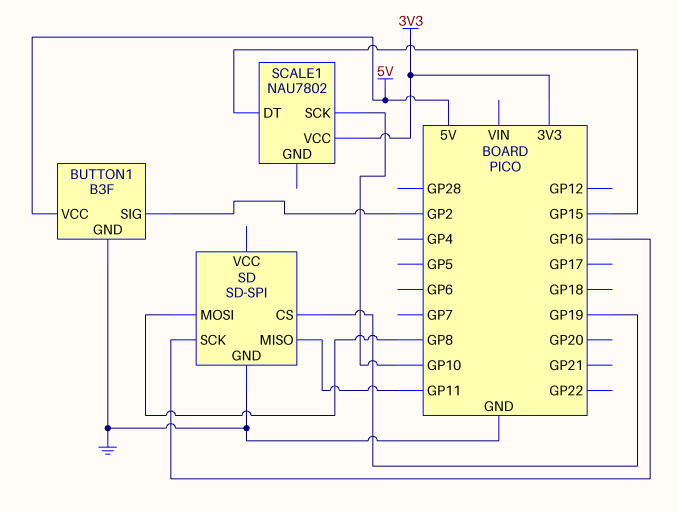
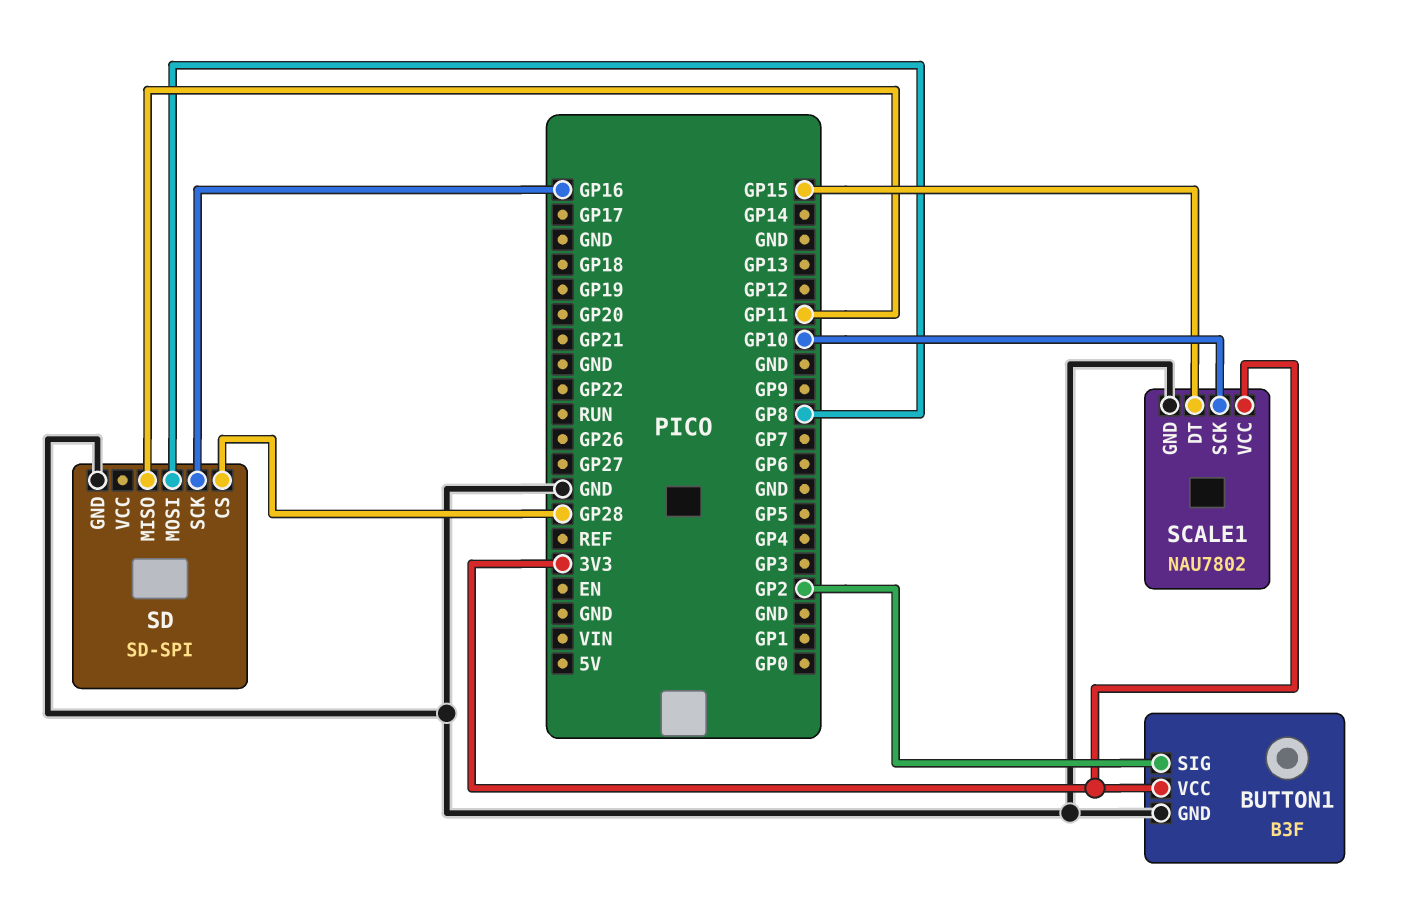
BUTTON1 pin VCC: 5V -> 3V3
SCALE1 pin GND: none -> GND
SD pin CS: GP19 -> GP28

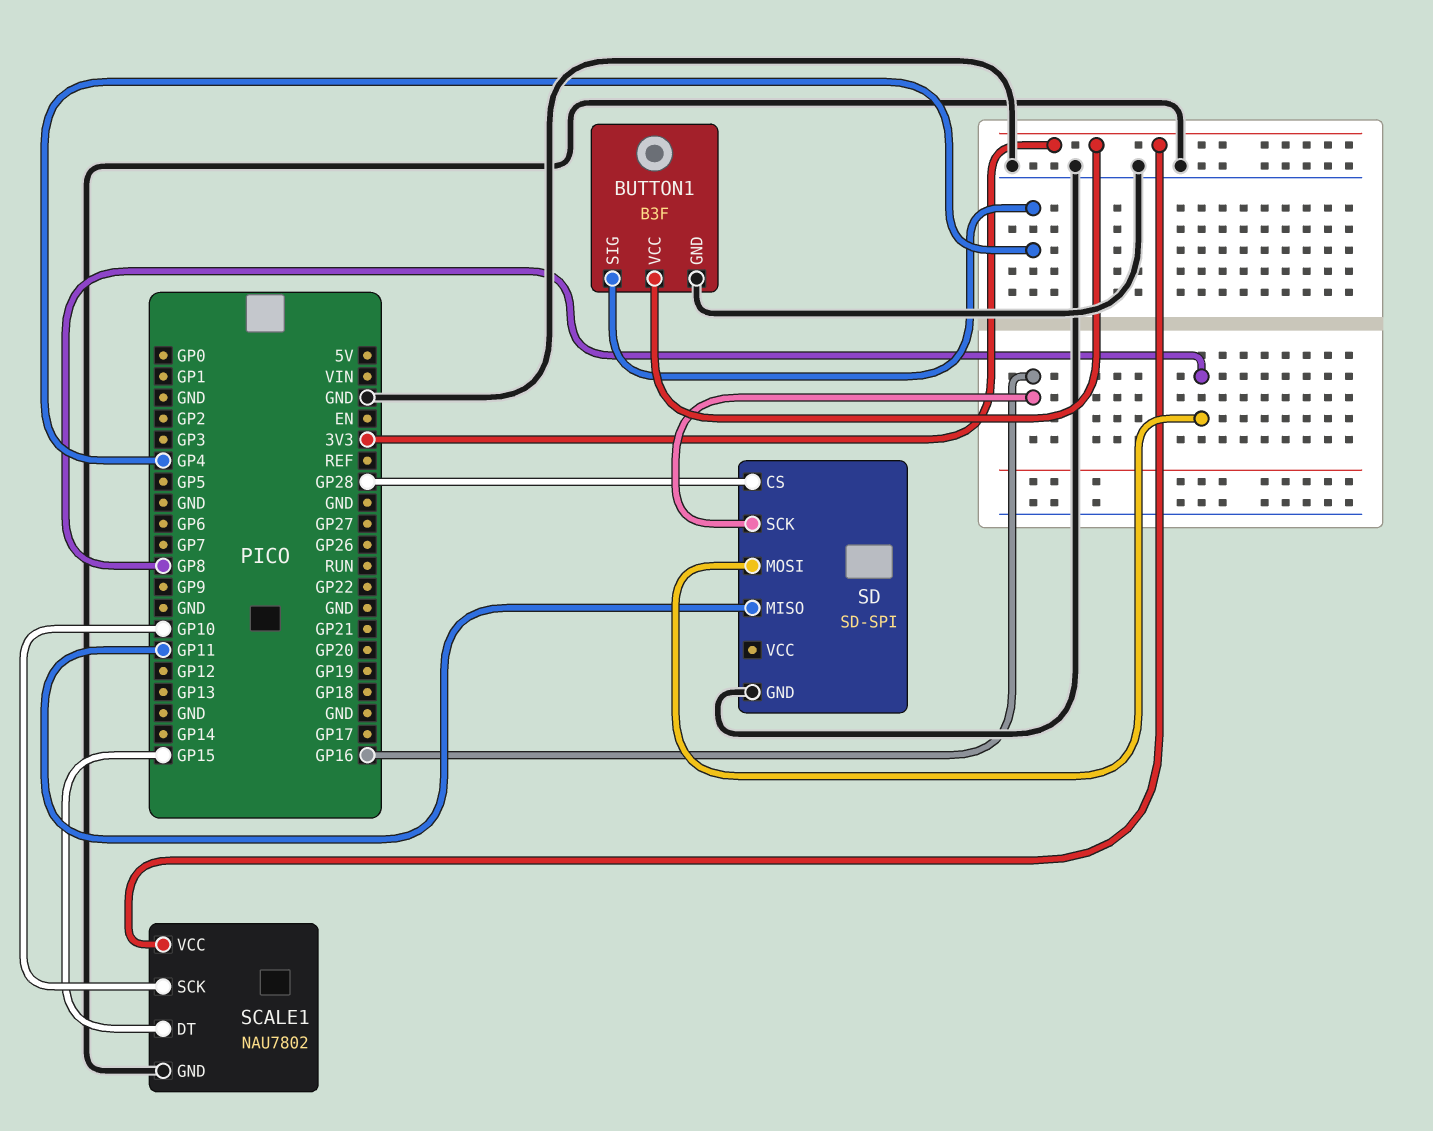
BUTTON1 pin SIG: GP2 -> GP4

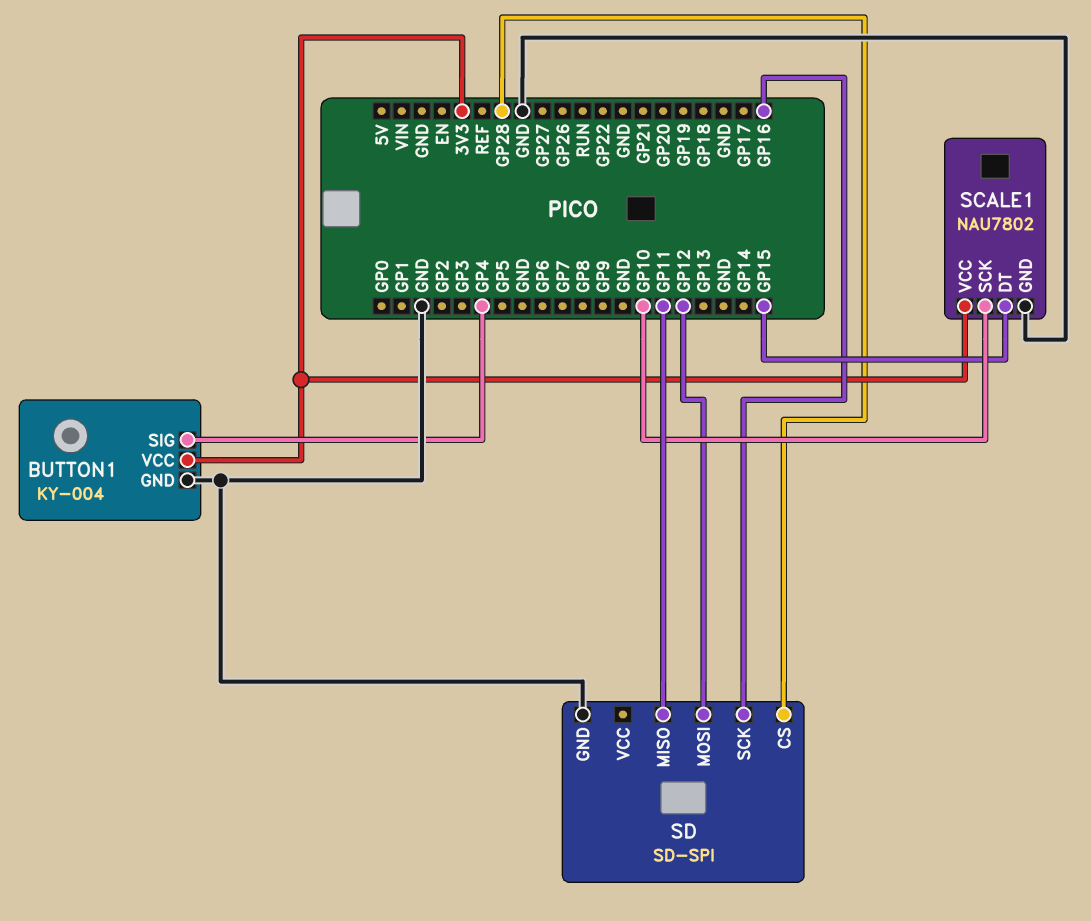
BUTTON1: B3F -> KY-004
SD pin MOSI: GP8 -> GP12

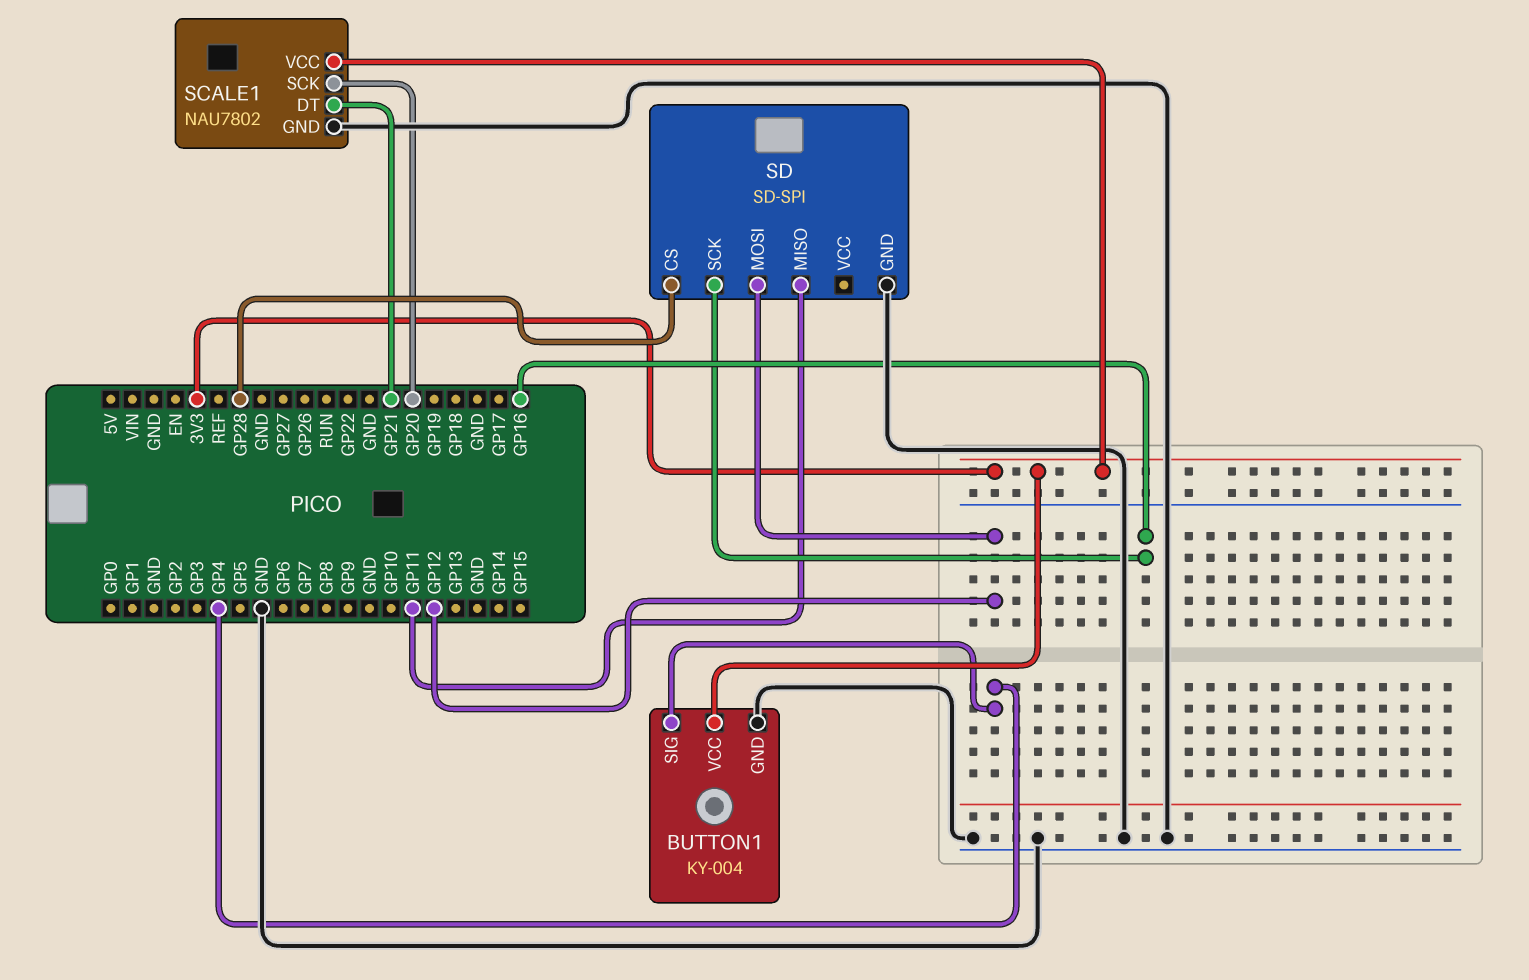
SCALE1 pin DT: GP15 -> GP21
SCALE1 pin SCK: GP10 -> GP20

